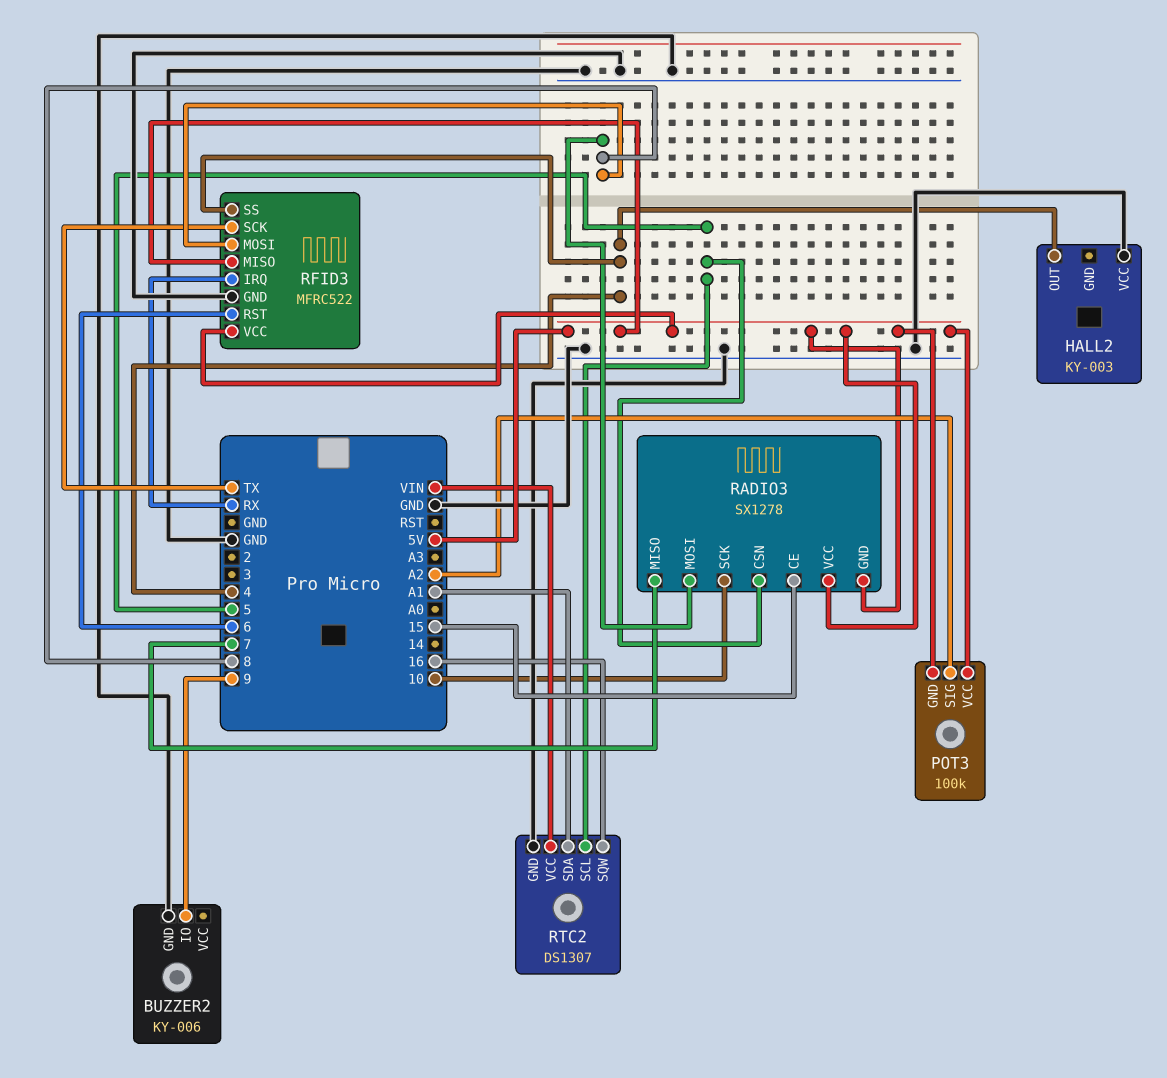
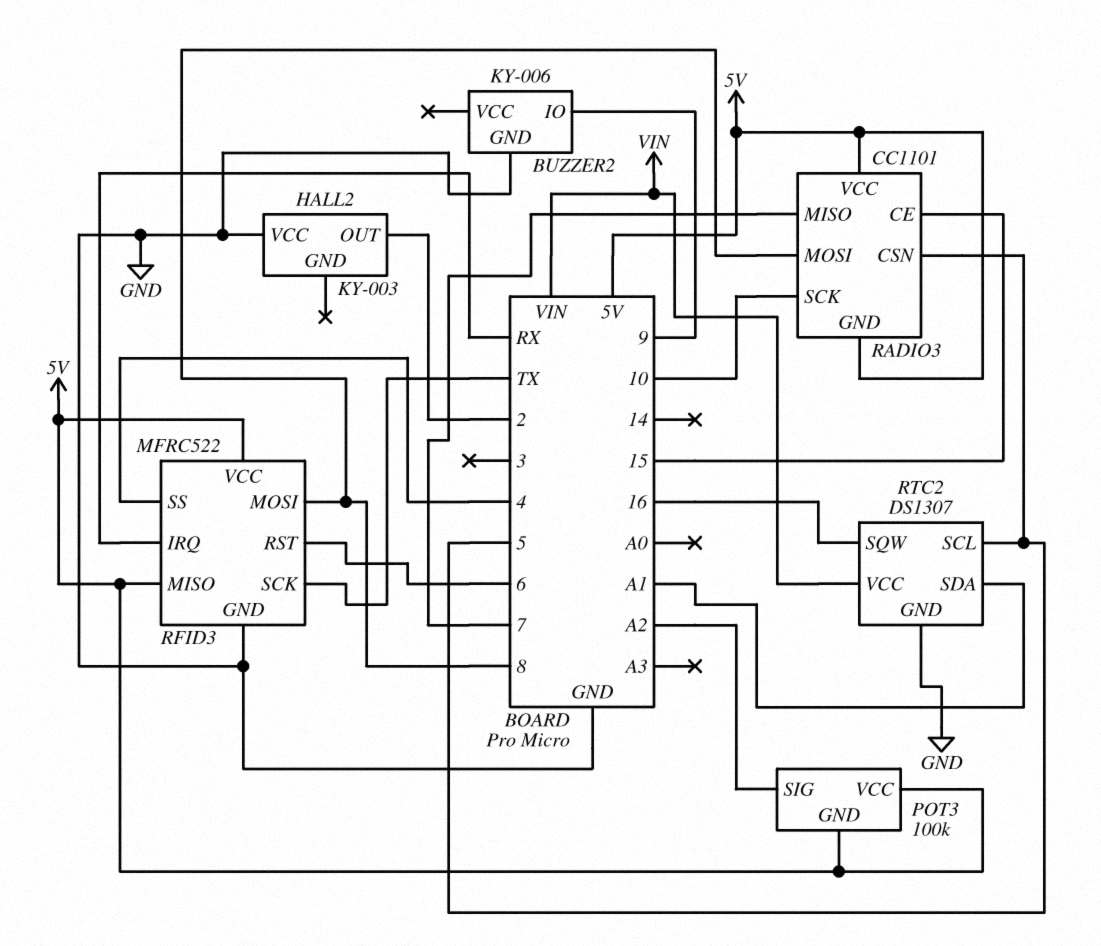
HALL2 pin OUT: 4 -> 2
RADIO3: SX1278 -> CC1101

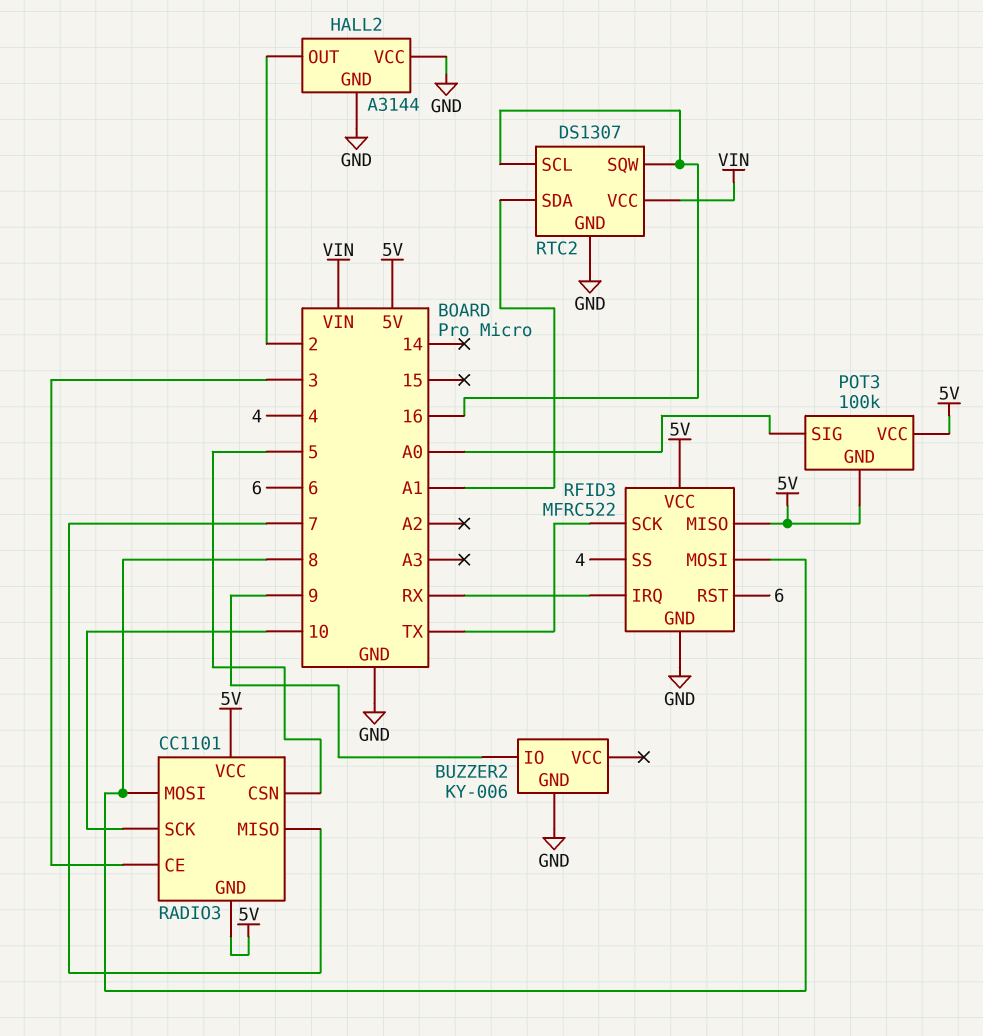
HALL2: KY-003 -> A3144
HALL2 pin GND: none -> GND
POT3 pin SIG: A2 -> A0
RADIO3 pin CE: 15 -> 3
RTC2 pin SCL: 5 -> 16

